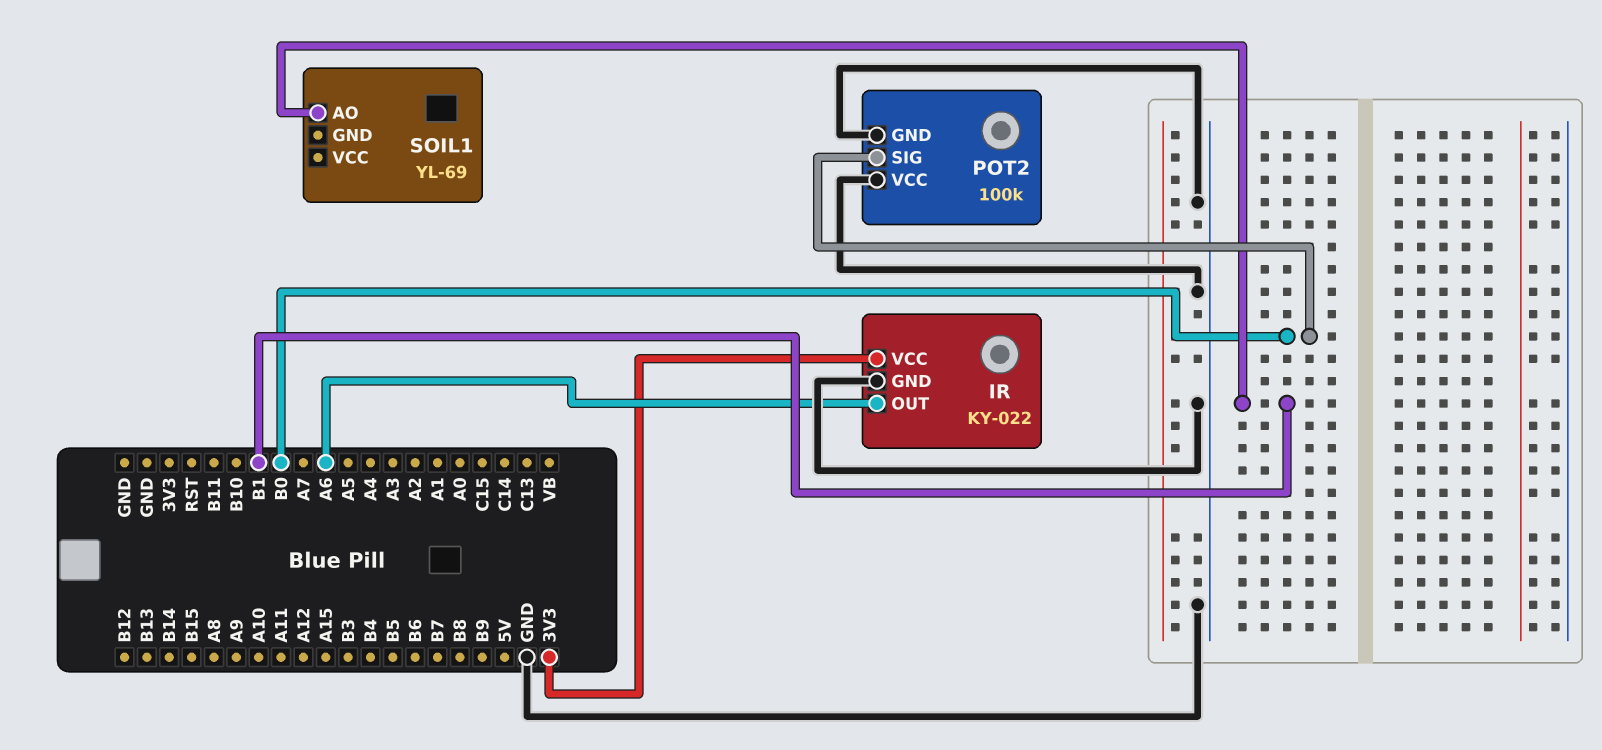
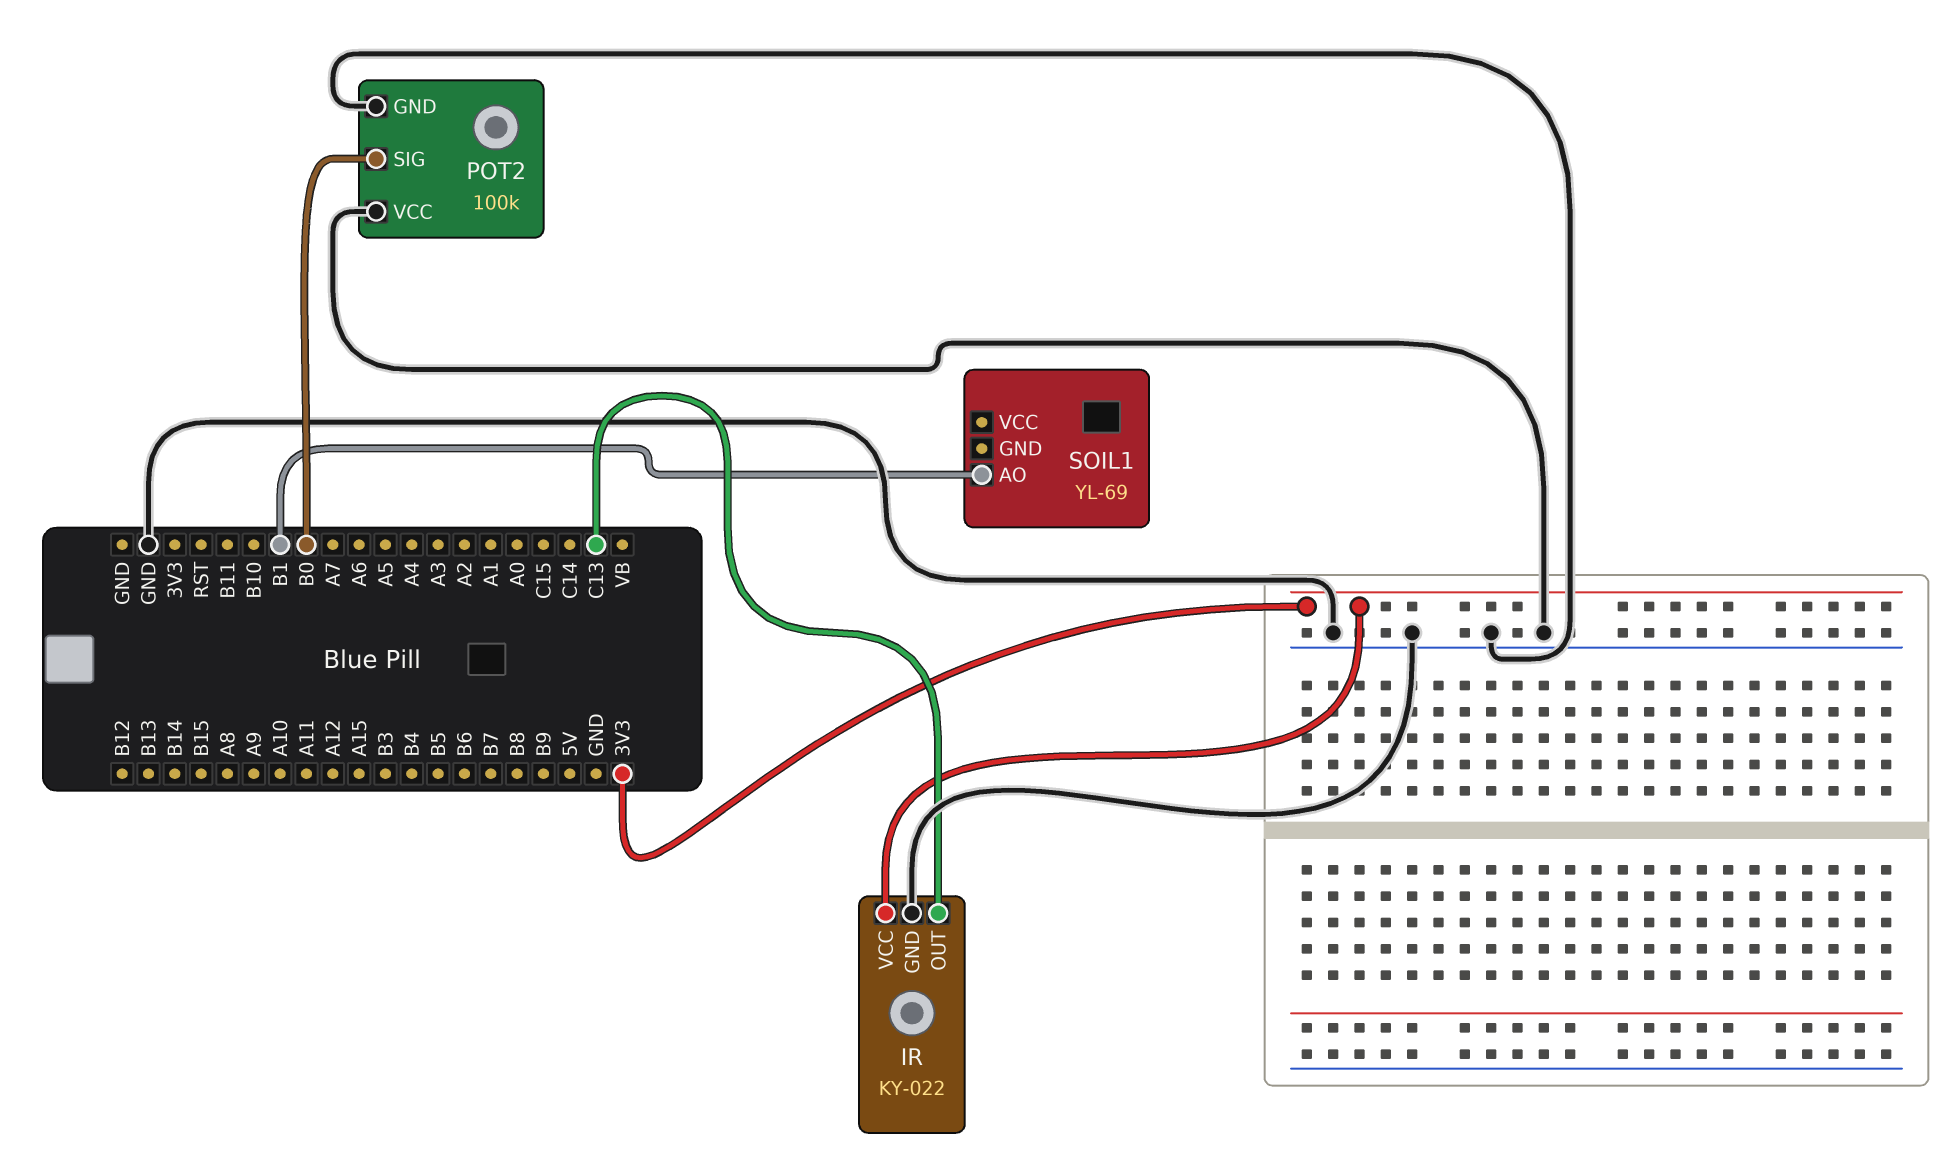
IR pin OUT: A6 -> C13

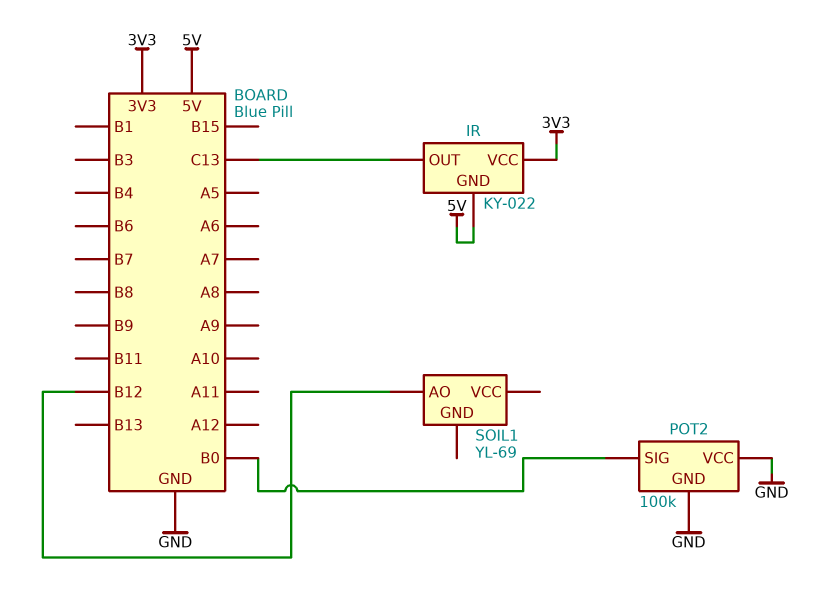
IR pin GND: GND -> 5V
SOIL1 pin AO: B1 -> B12

